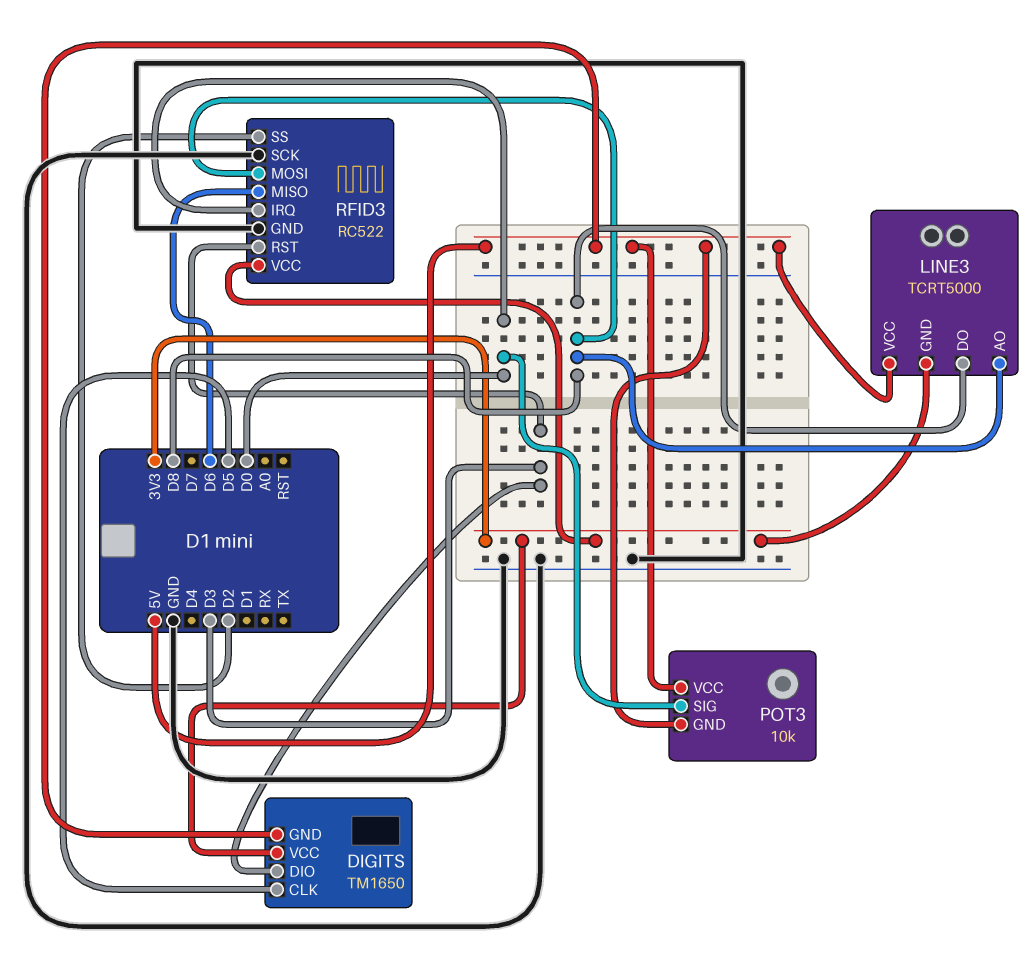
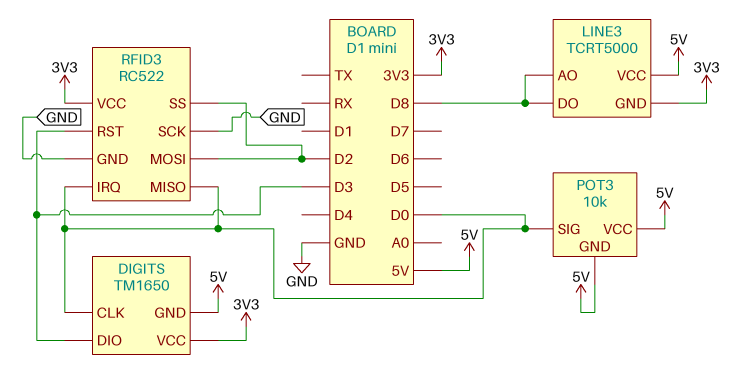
DIGITS pin CLK: D5 -> D0
RFID3 pin MISO: D6 -> D0
RFID3 pin MOSI: D8 -> D2

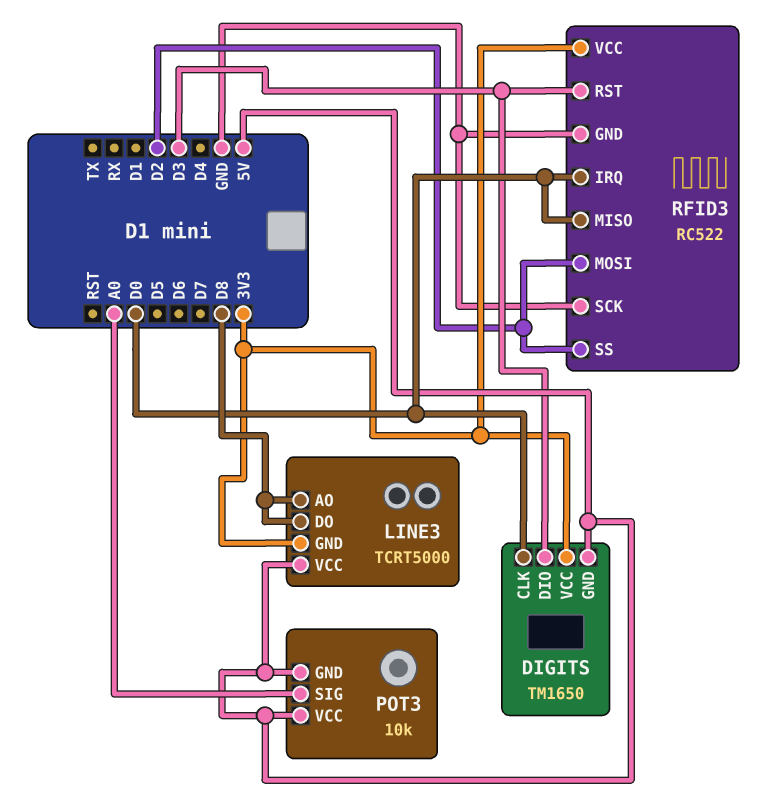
POT3 pin SIG: D0 -> A0

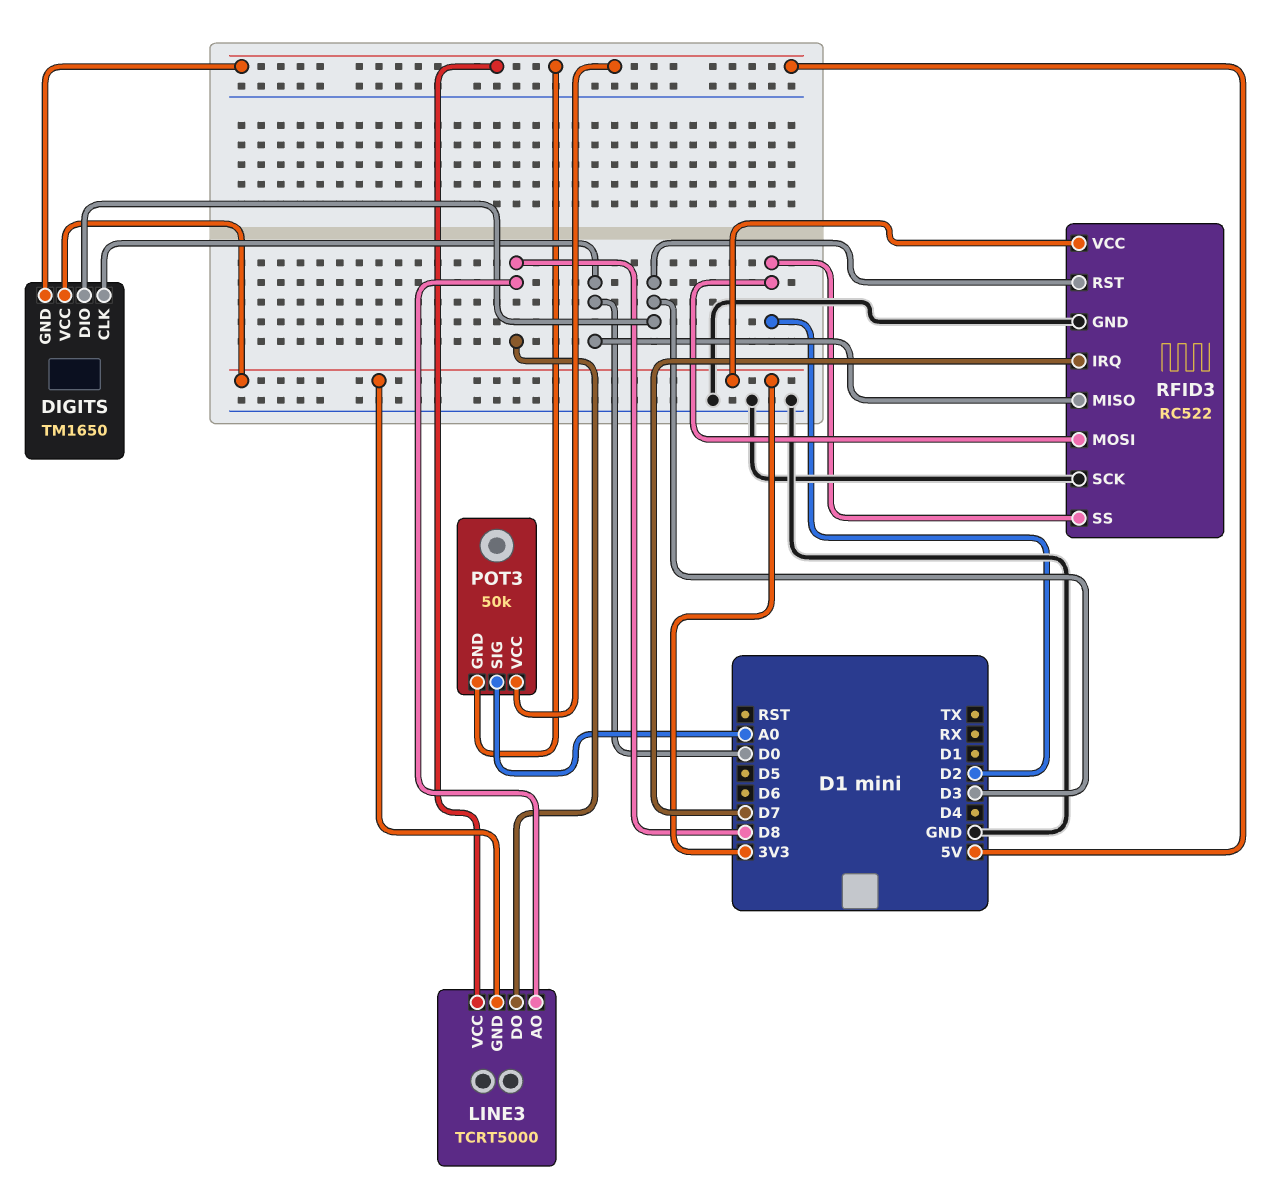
POT3: 10k -> 50k
RFID3 pin IRQ: D0 -> D7

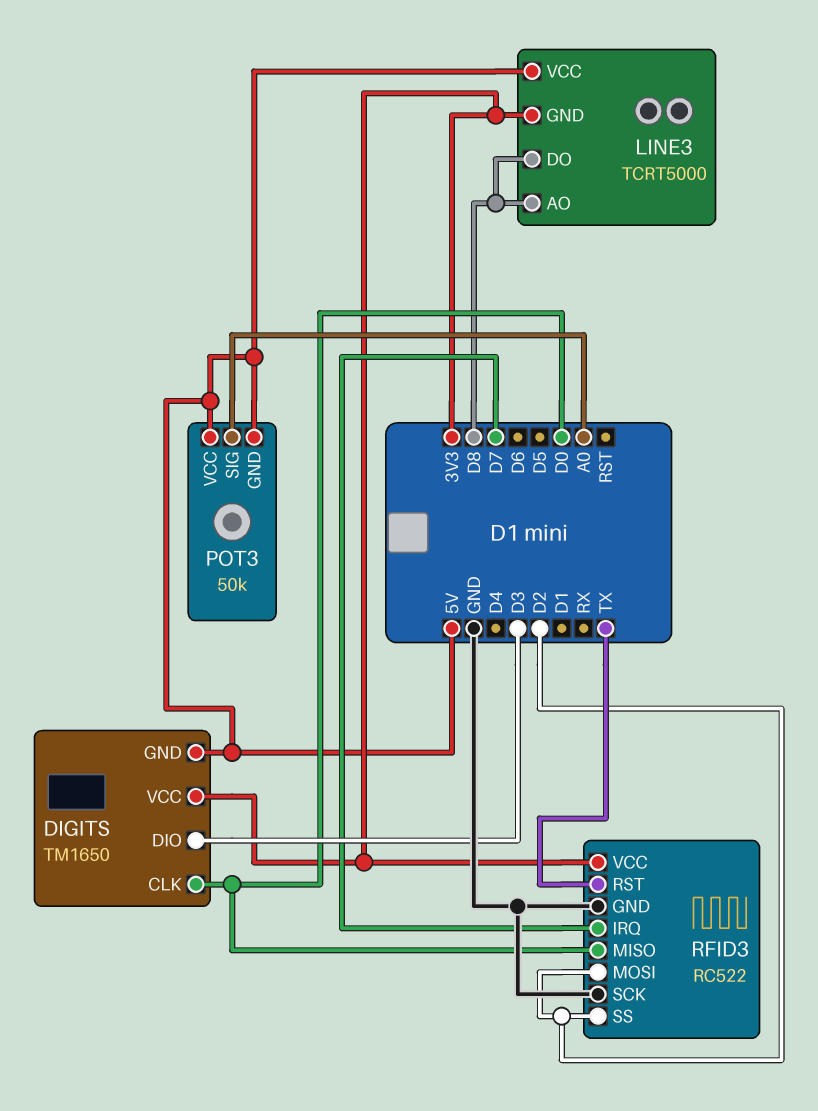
RFID3 pin RST: D3 -> TX

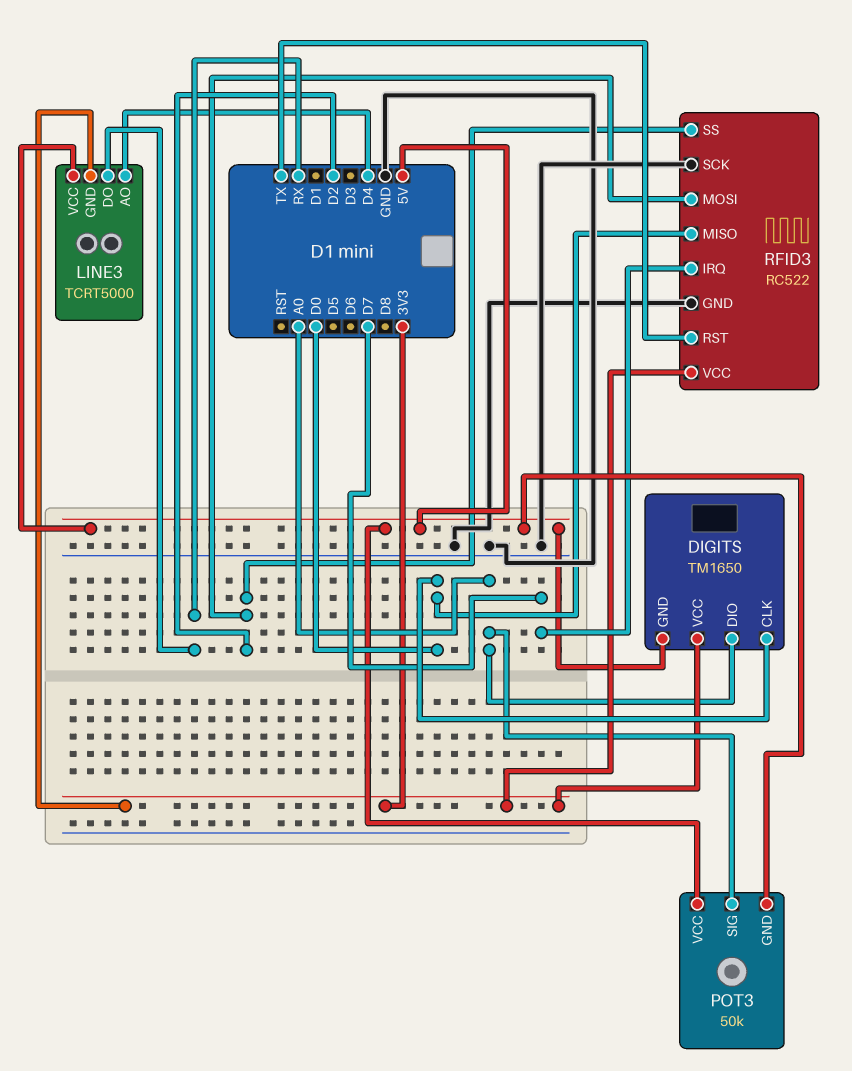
DIGITS pin DIO: D3 -> A0
LINE3 pin AO: D8 -> D4
LINE3 pin DO: D8 -> RX

